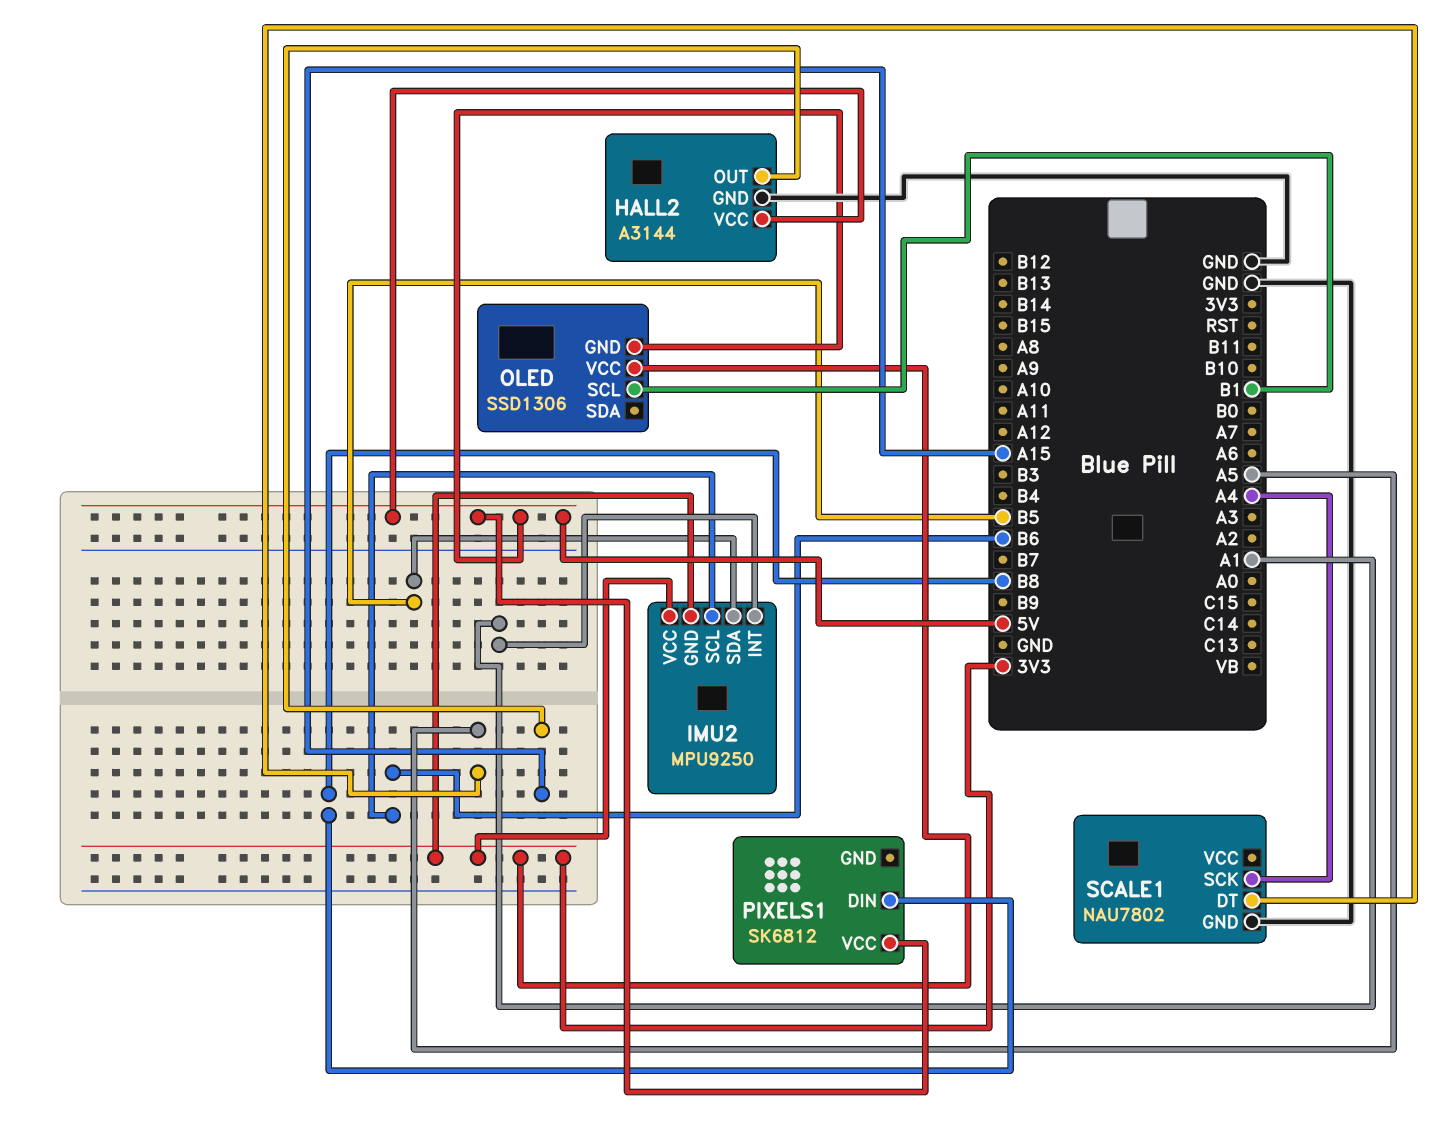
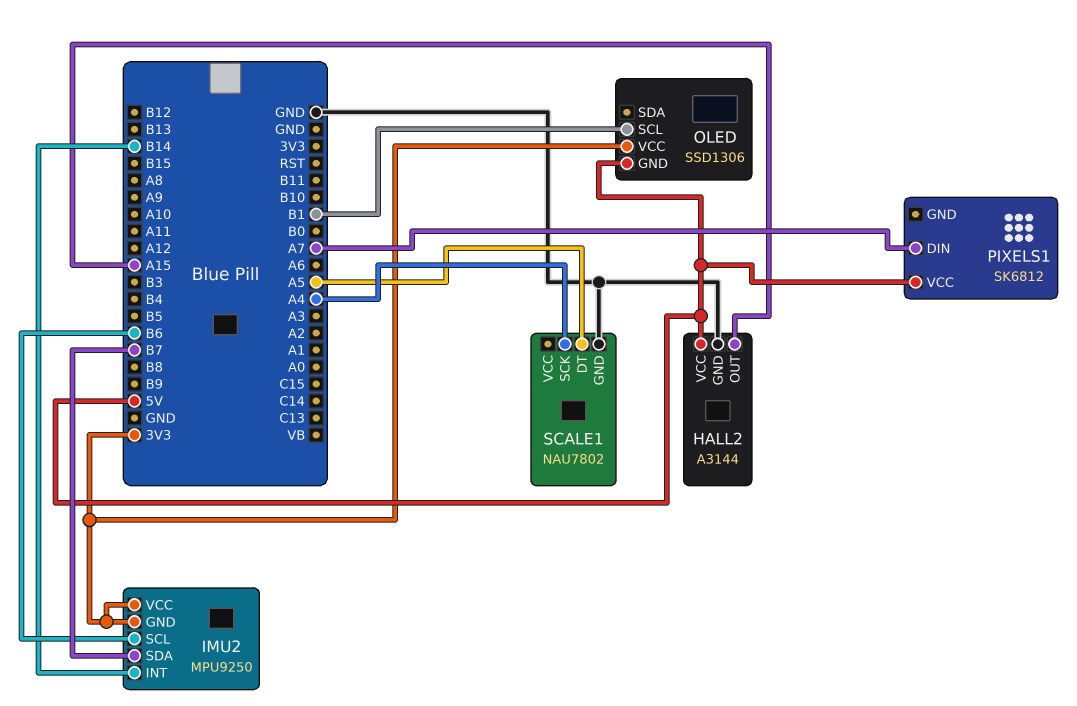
IMU2 pin INT: A1 -> B14
IMU2 pin SDA: B5 -> B7
PIXELS1 pin DIN: B8 -> A7

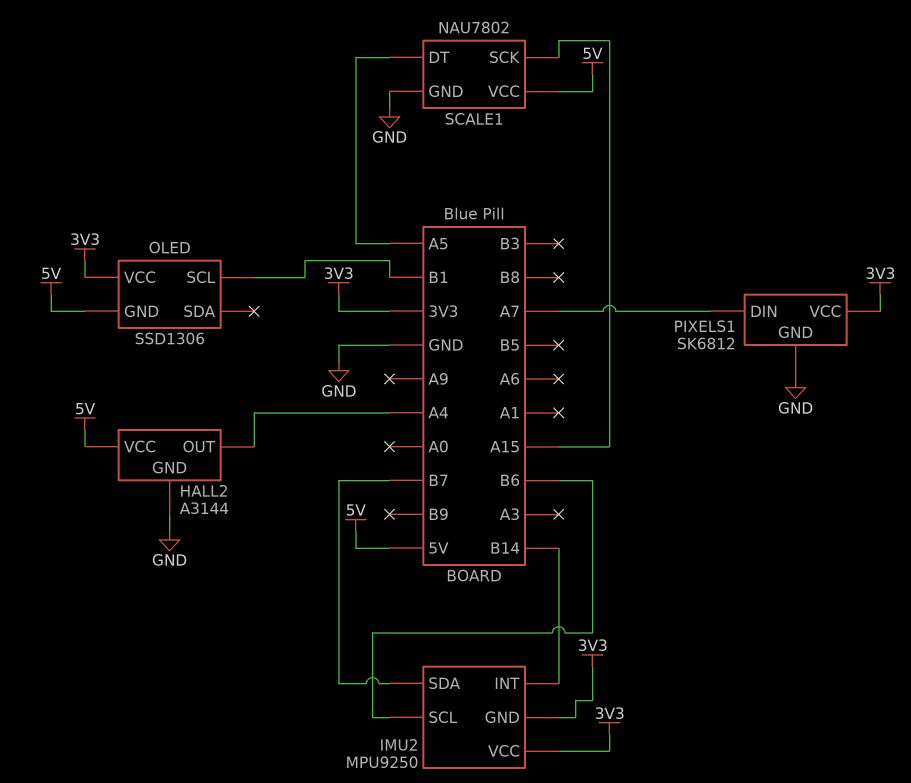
HALL2 pin OUT: A15 -> A4
PIXELS1 pin GND: none -> GND
PIXELS1 pin VCC: 5V -> 3V3
SCALE1 pin SCK: A4 -> A15
SCALE1 pin VCC: none -> 5V

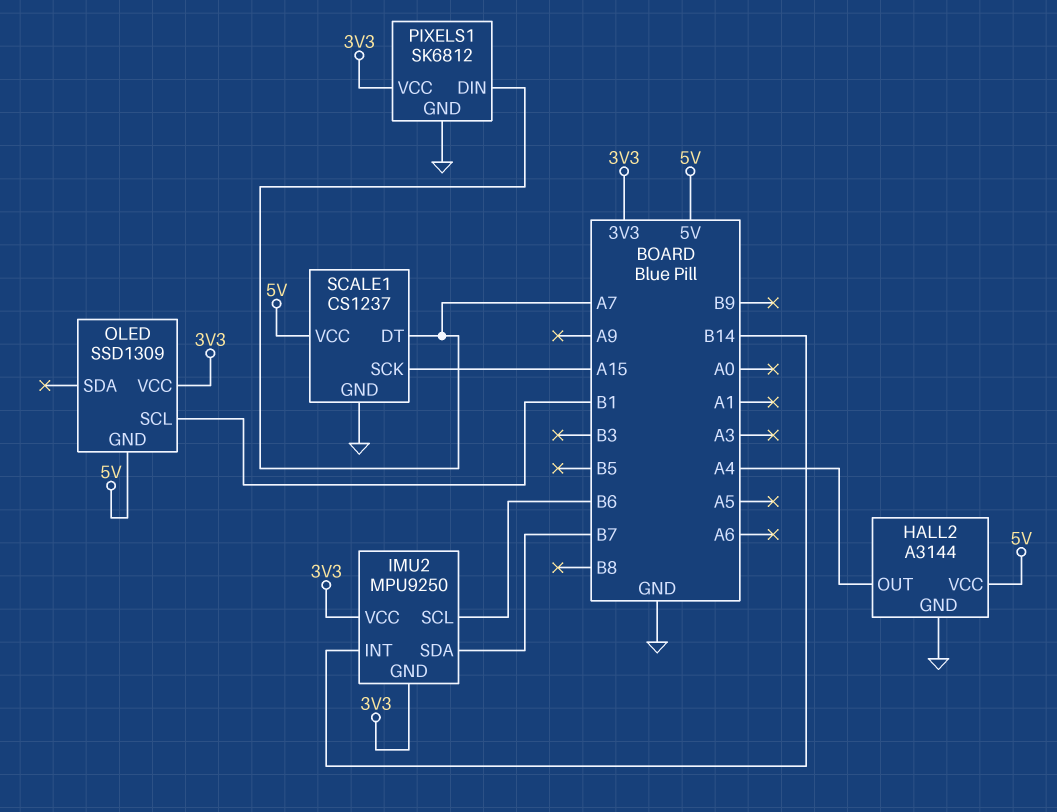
OLED: SSD1306 -> SSD1309
SCALE1: NAU7802 -> CS1237
SCALE1 pin DT: A5 -> A7

